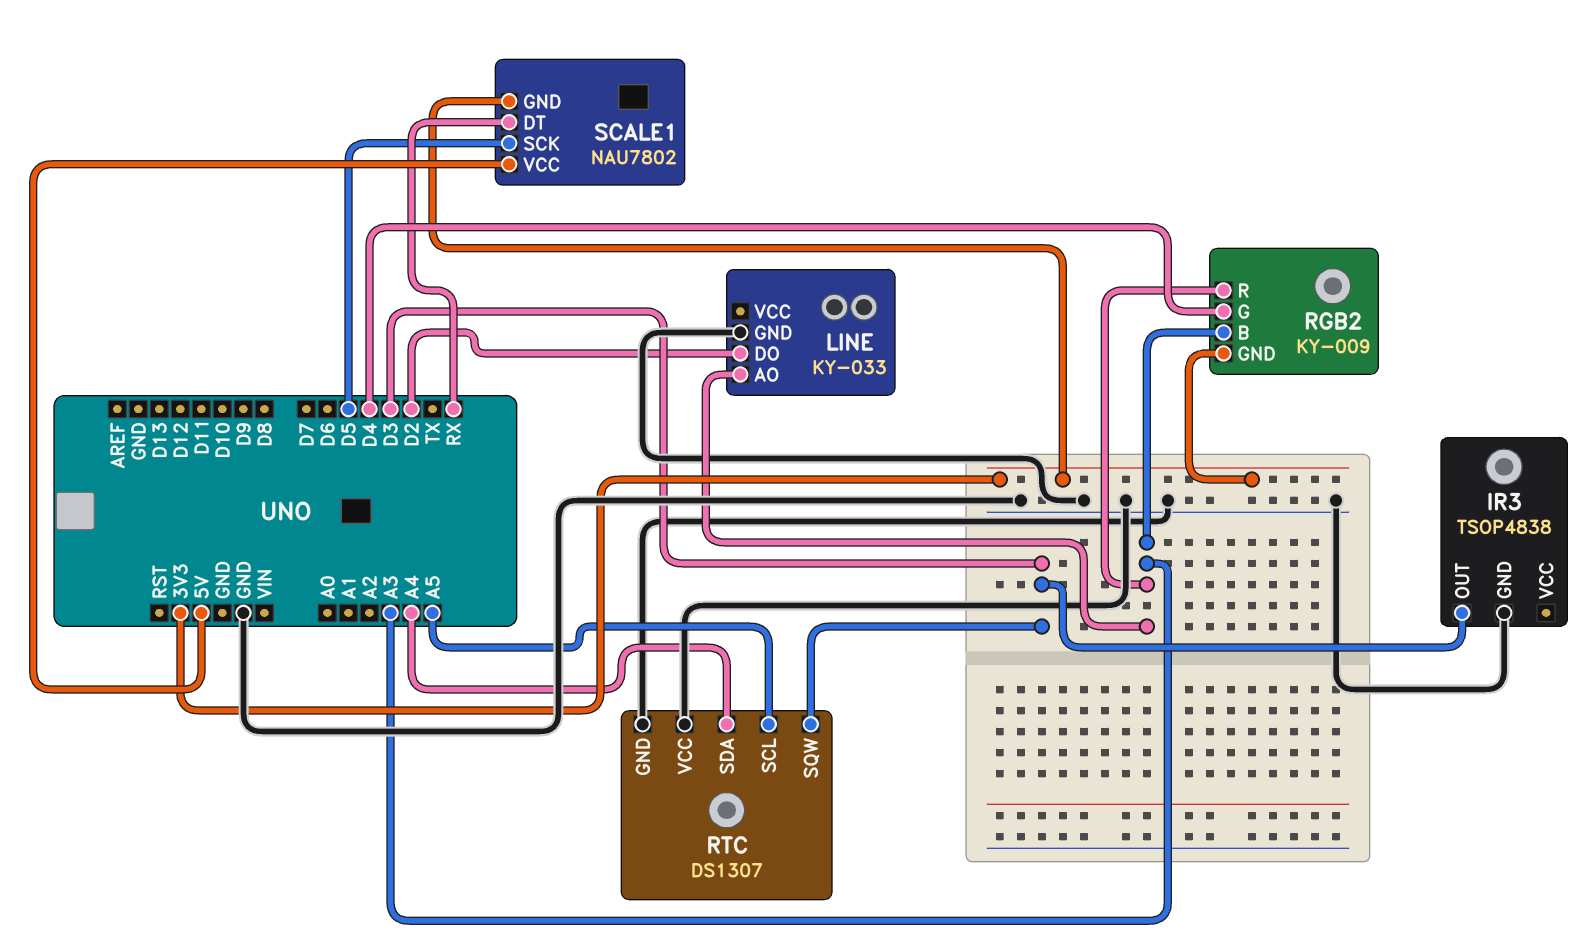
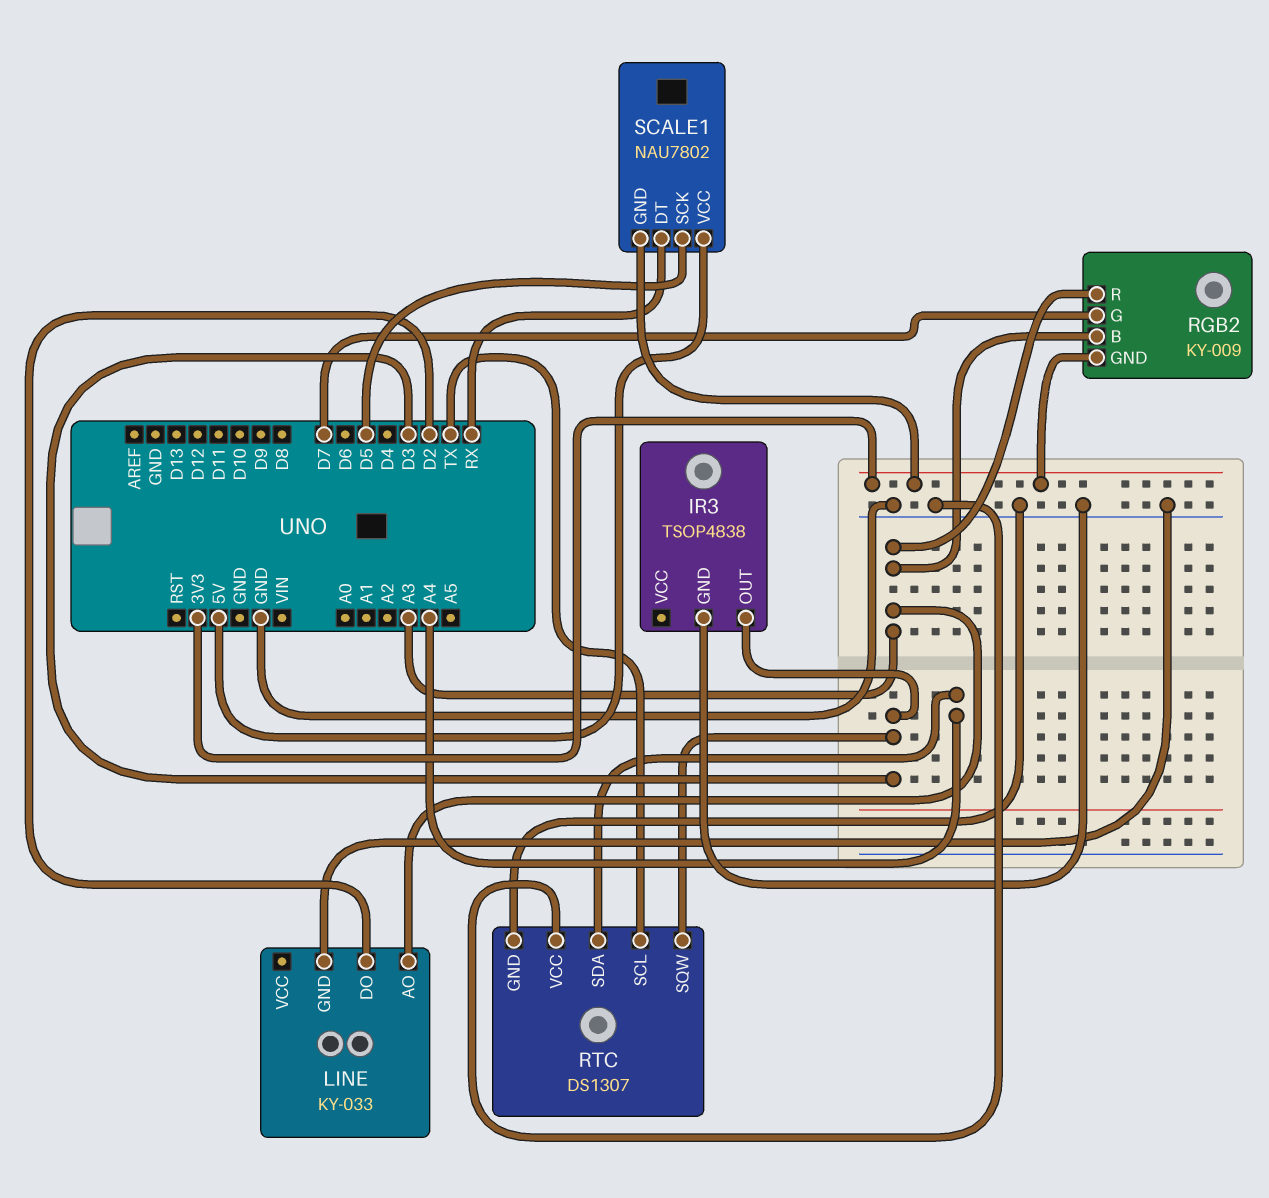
RGB2 pin G: D4 -> D7
RTC pin SCL: A5 -> TX

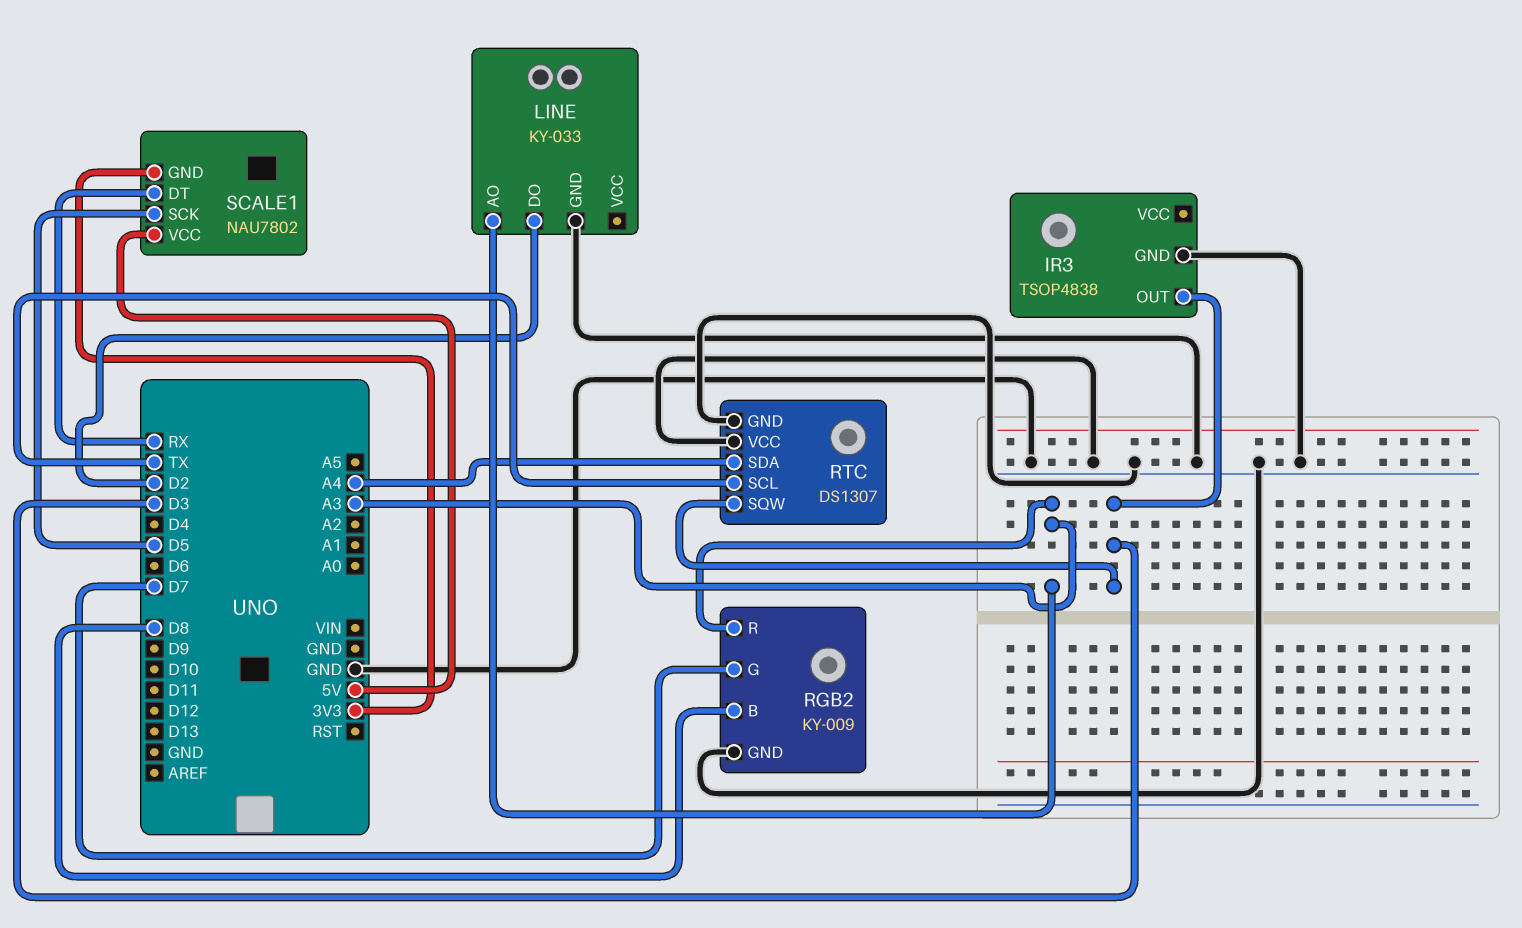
RGB2 pin B: A3 -> D8
RGB2 pin GND: 3V3 -> GND

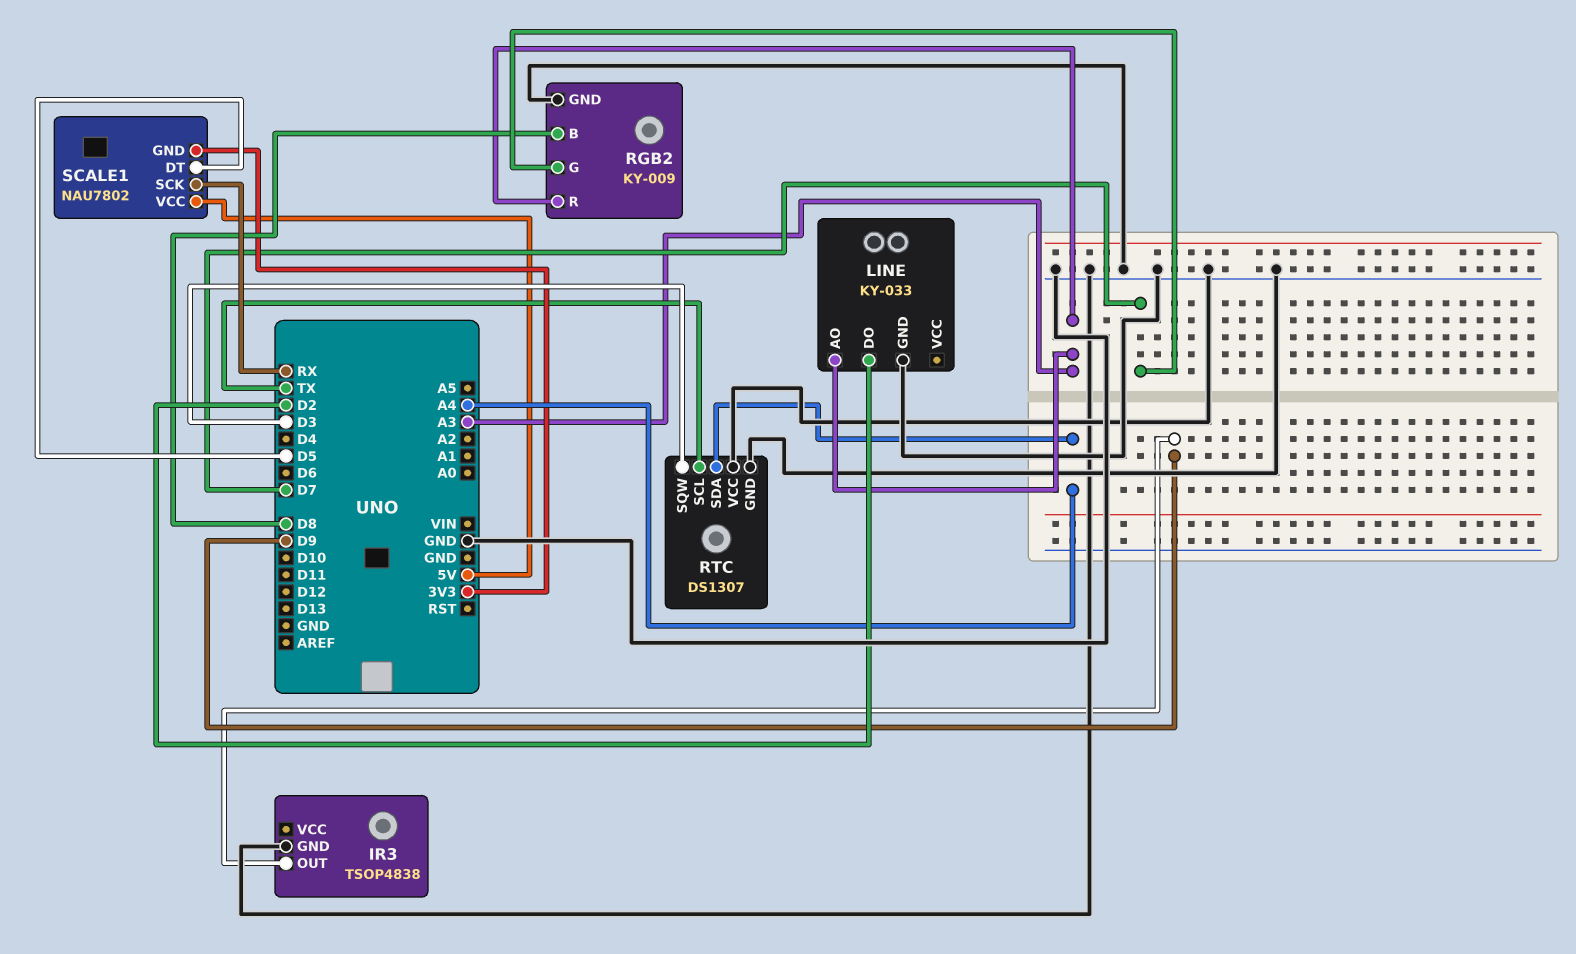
IR3 pin OUT: D3 -> D9
SCALE1 pin DT: RX -> D5
SCALE1 pin SCK: D5 -> RX

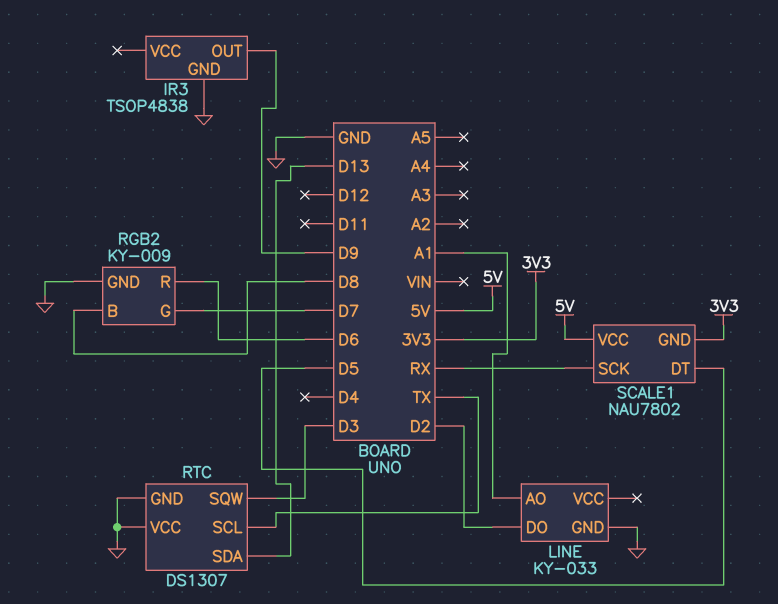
LINE pin AO: A3 -> A1
RGB2 pin R: A3 -> D6
RTC pin SDA: A4 -> D13

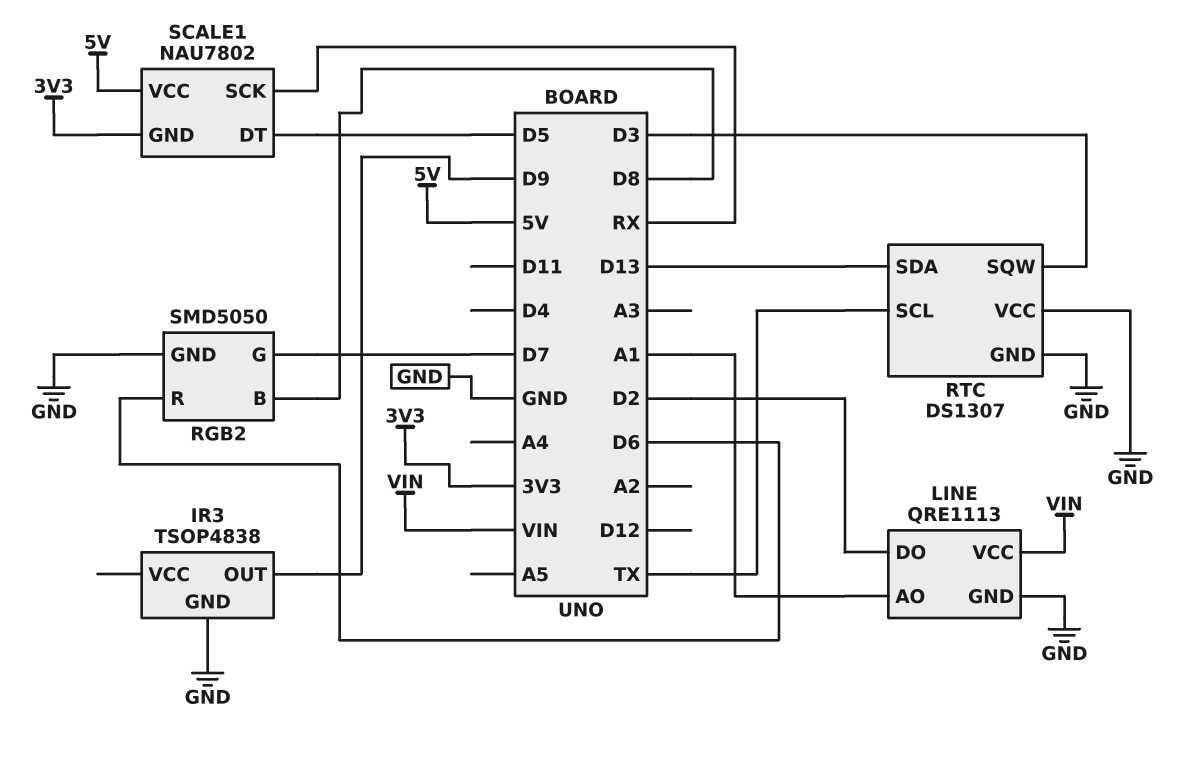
LINE: KY-033 -> QRE1113
LINE pin VCC: none -> VIN
RGB2: KY-009 -> SMD5050

